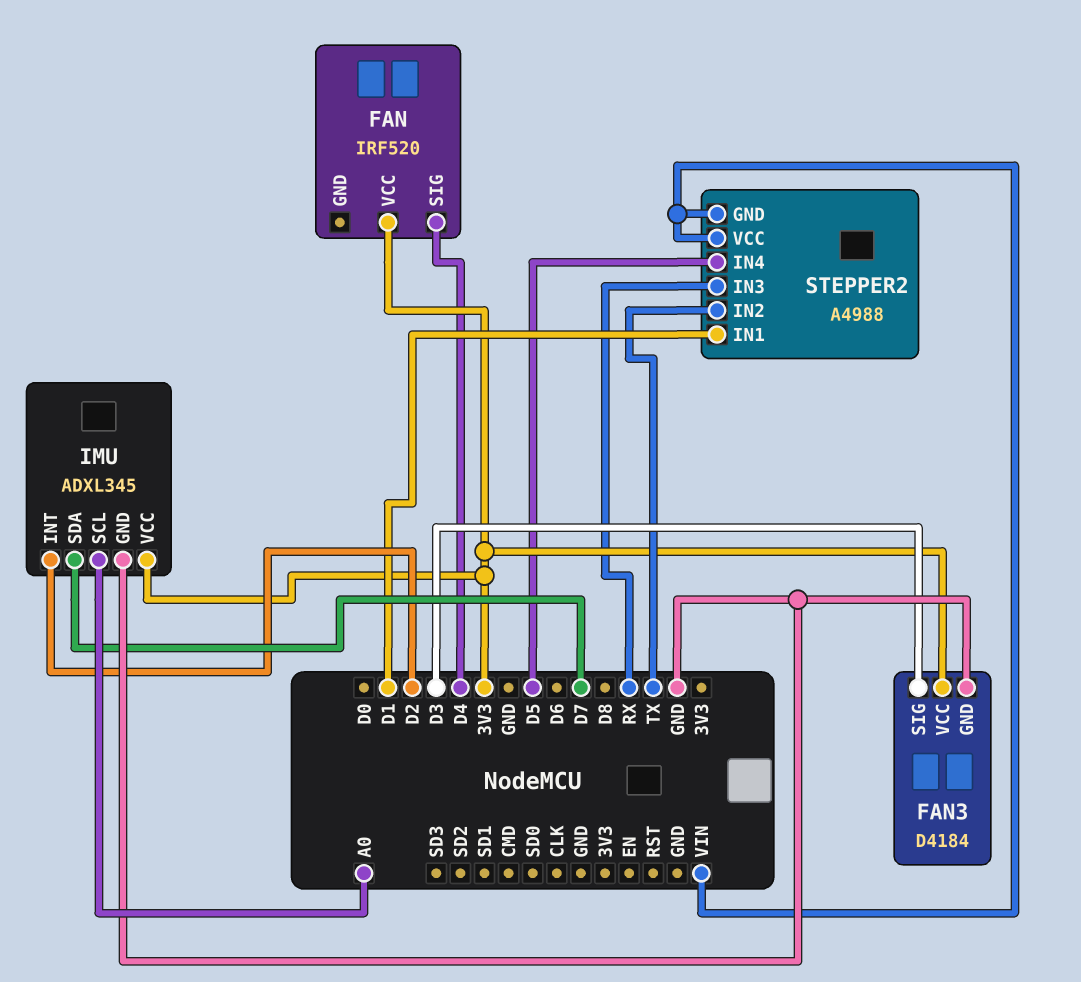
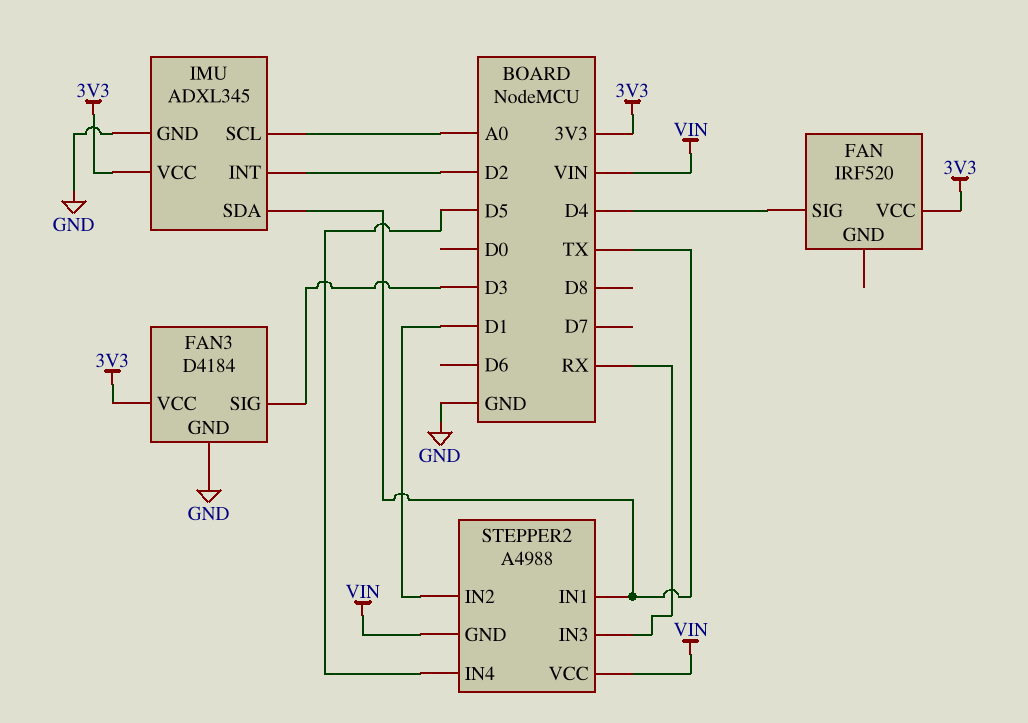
IMU pin SDA: D7 -> TX
STEPPER2 pin IN1: D1 -> TX
STEPPER2 pin IN2: TX -> D1

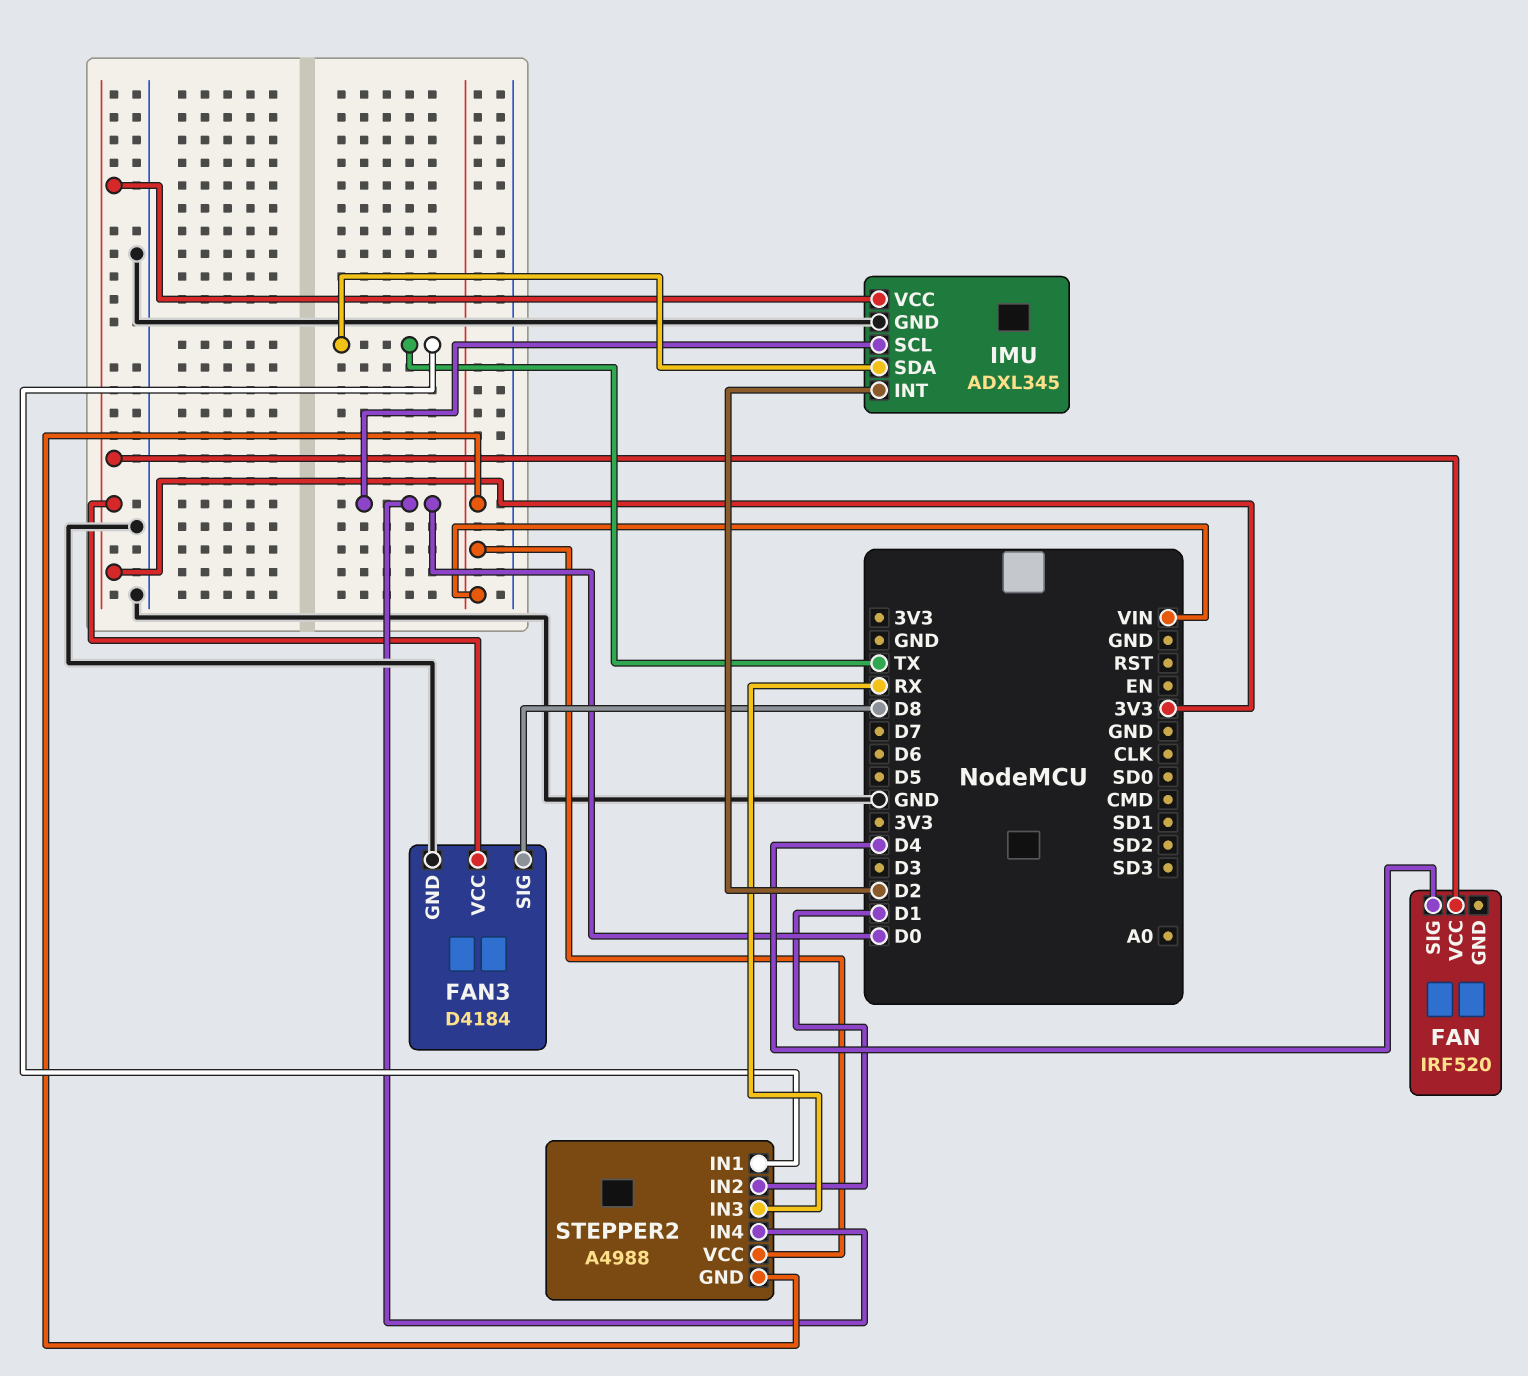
FAN3 pin SIG: D3 -> D8
IMU pin SCL: A0 -> D0
STEPPER2 pin IN4: D5 -> D0

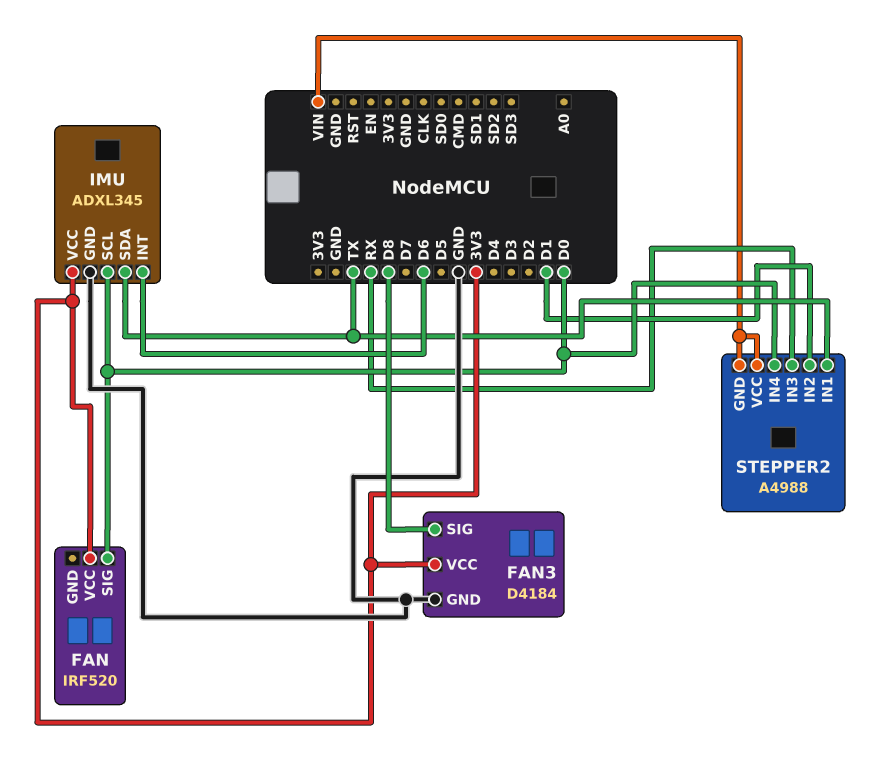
FAN pin SIG: D4 -> D0
IMU pin INT: D2 -> D6

